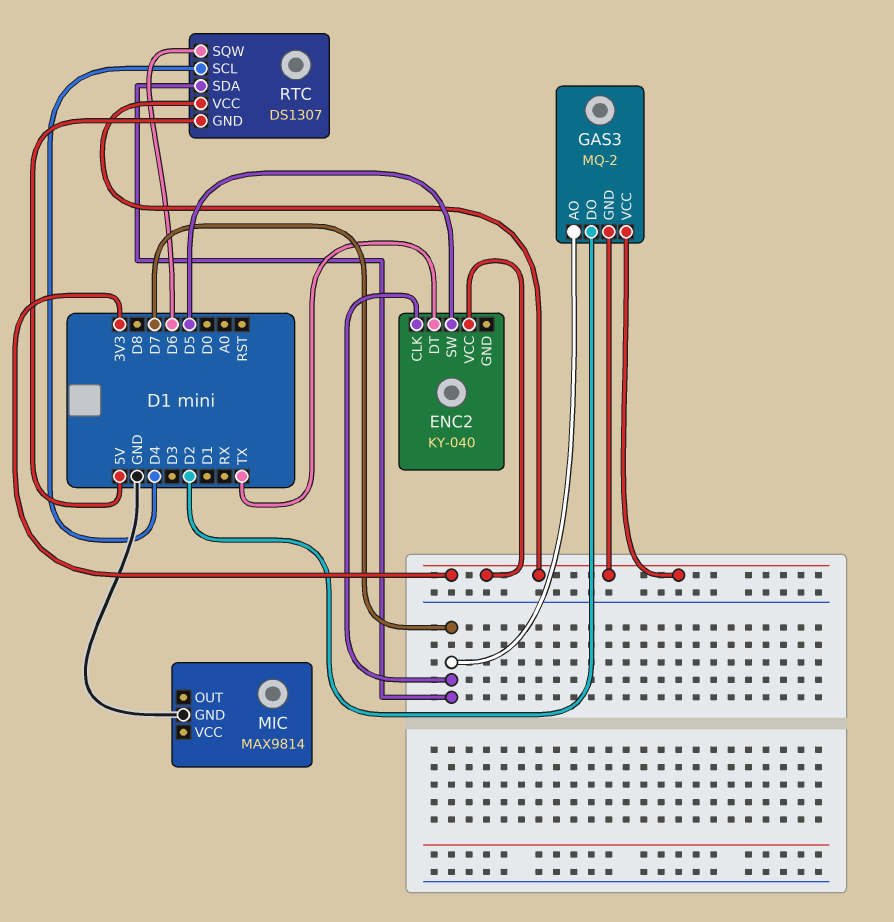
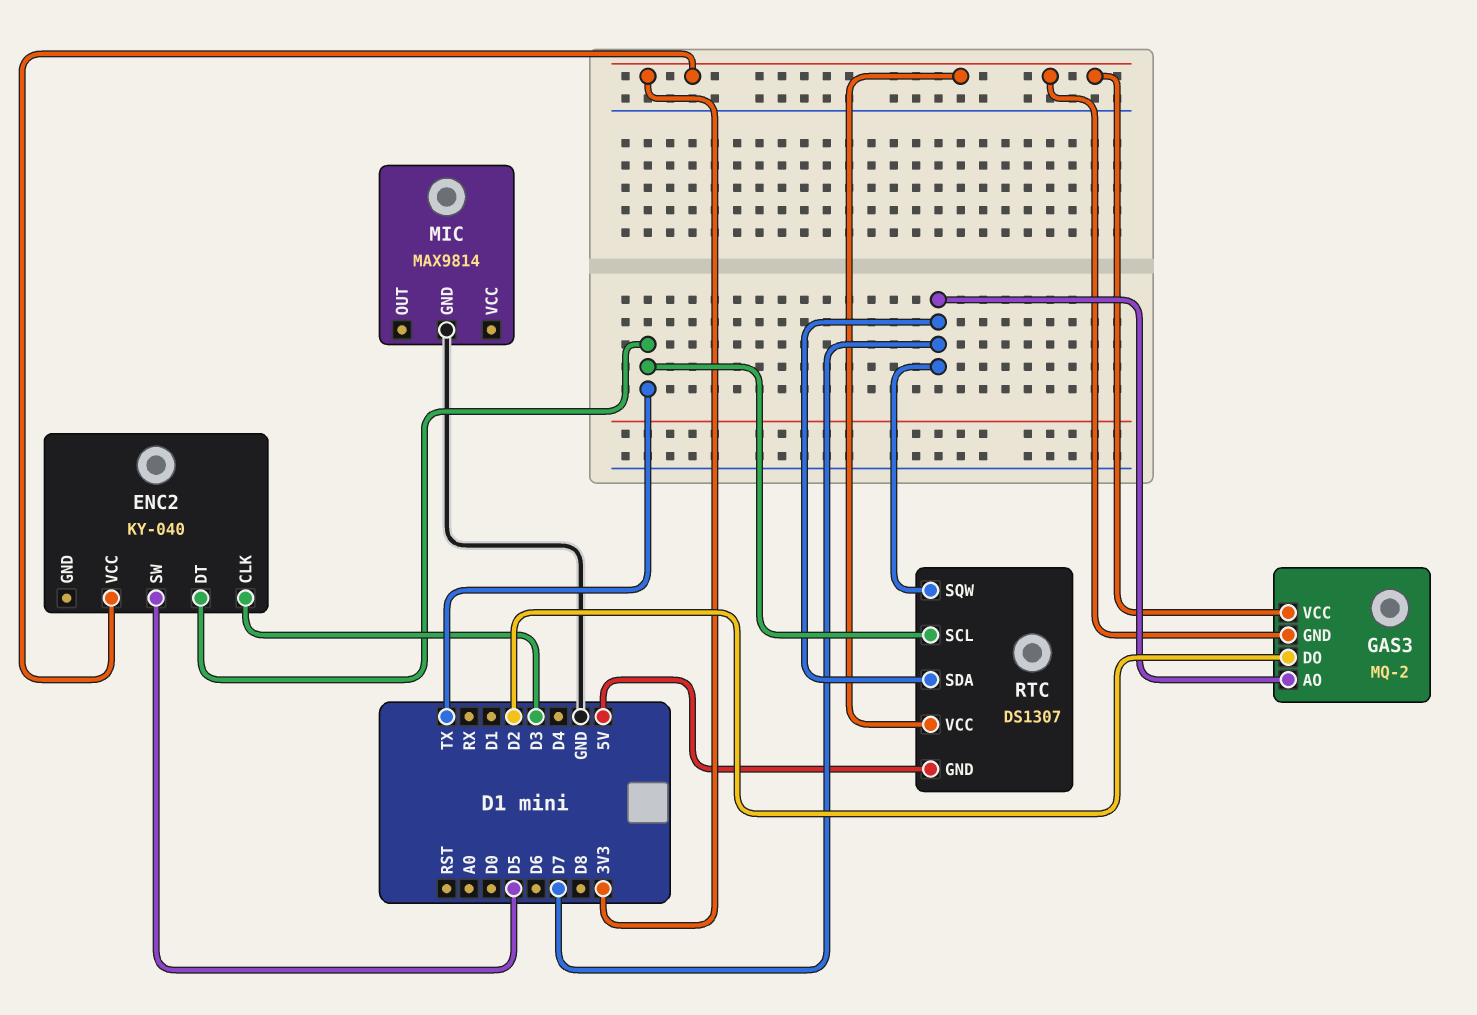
ENC2 pin CLK: D7 -> D3
RTC pin SCL: D4 -> TX
RTC pin SQW: D6 -> D7

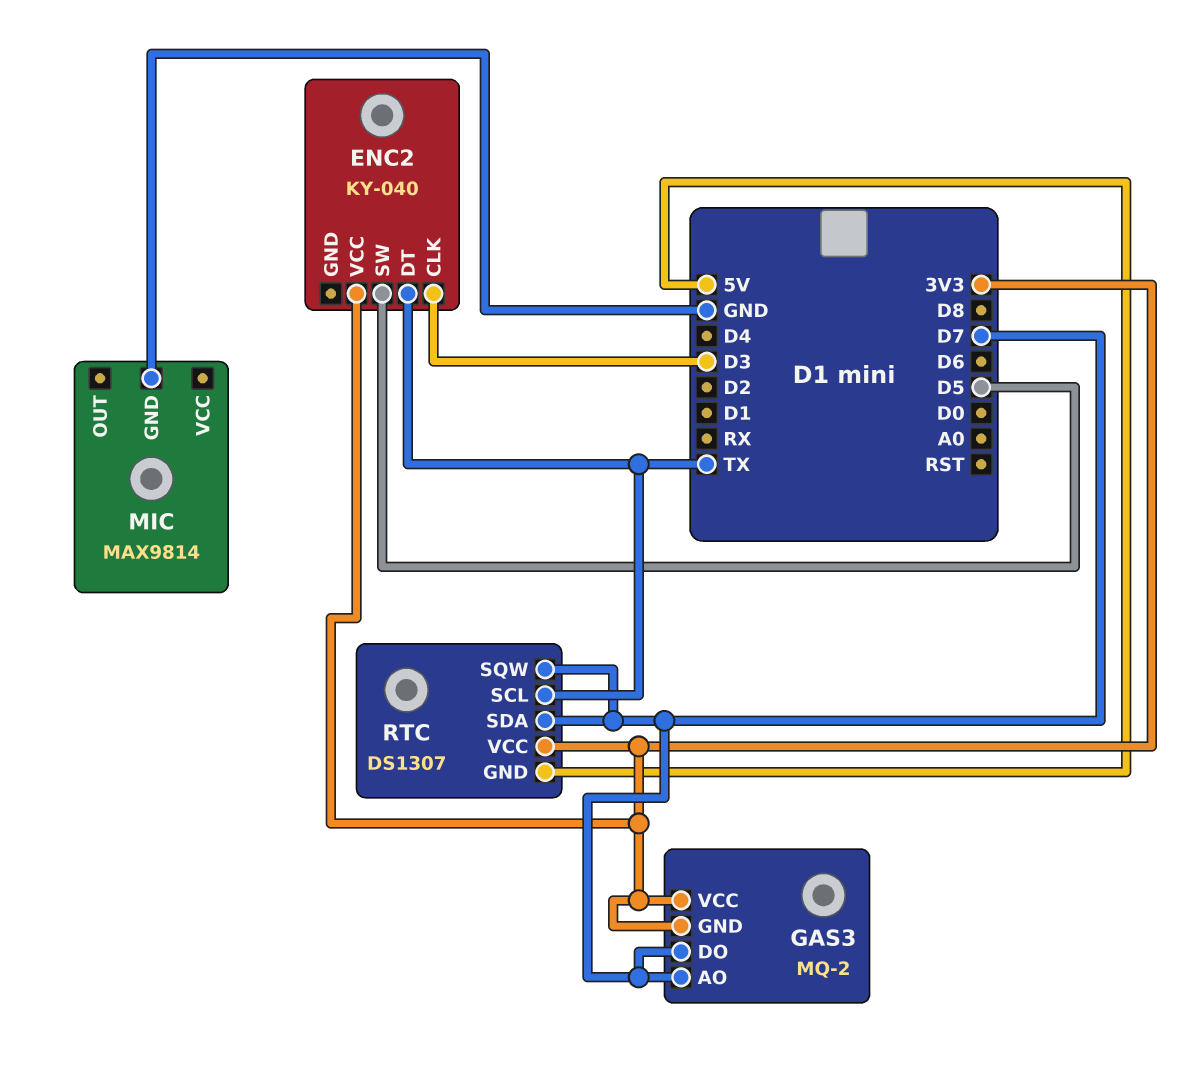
GAS3 pin DO: D2 -> D7

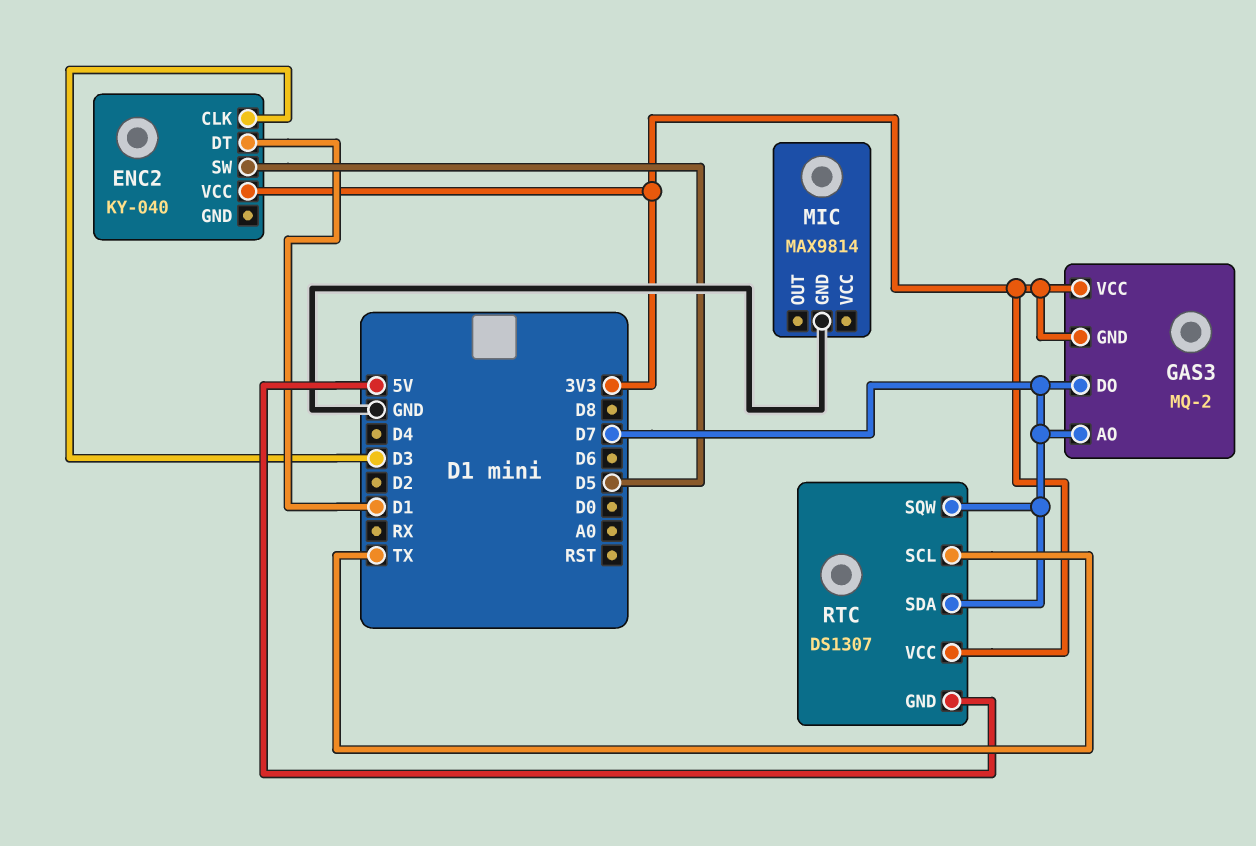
ENC2 pin DT: TX -> D1

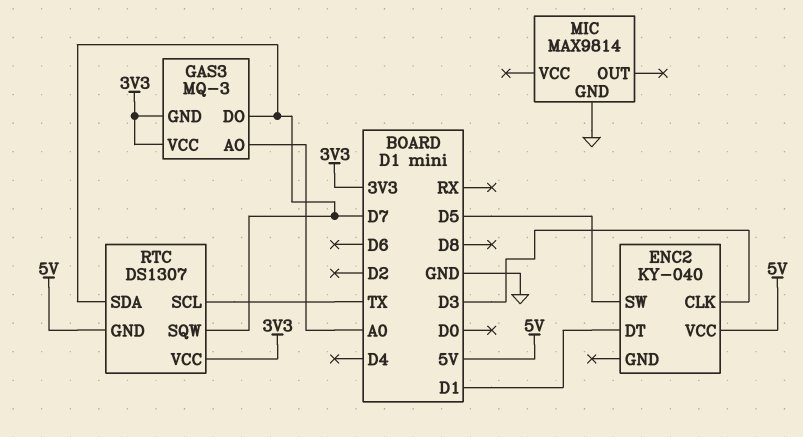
ENC2 pin VCC: 3V3 -> 5V
GAS3: MQ-2 -> MQ-3
GAS3 pin AO: D7 -> A0

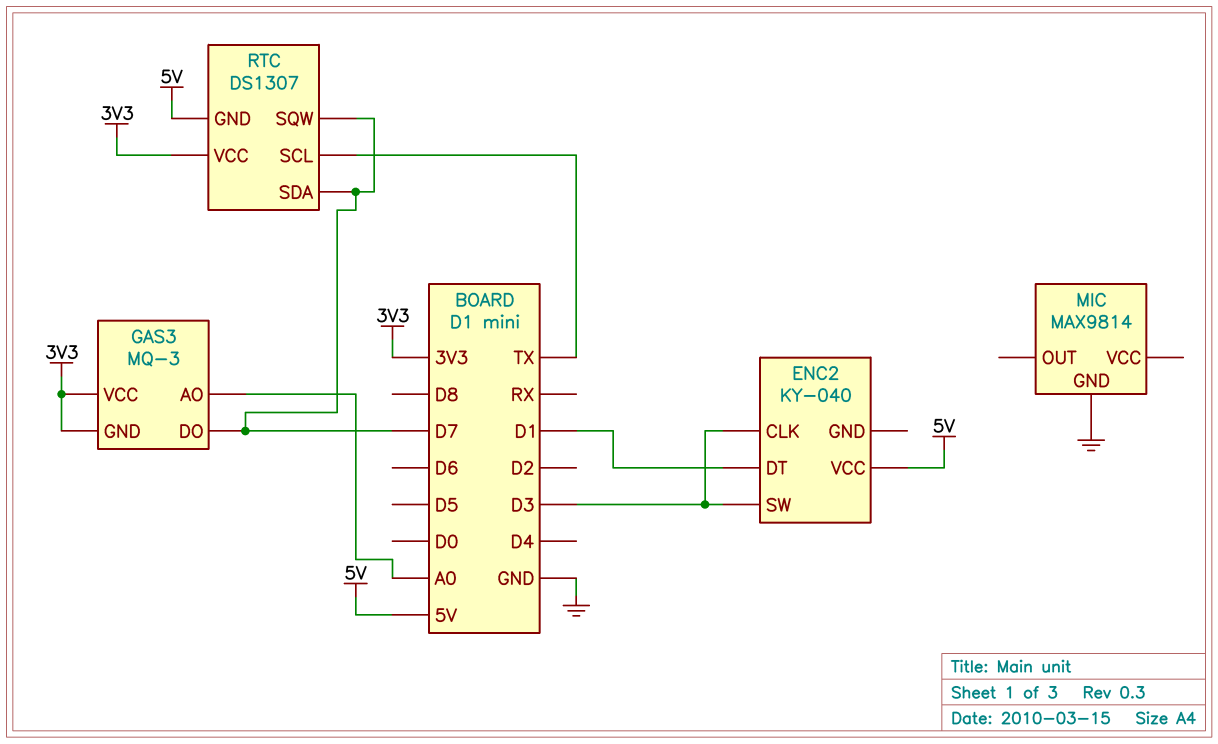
ENC2 pin SW: D5 -> D3

